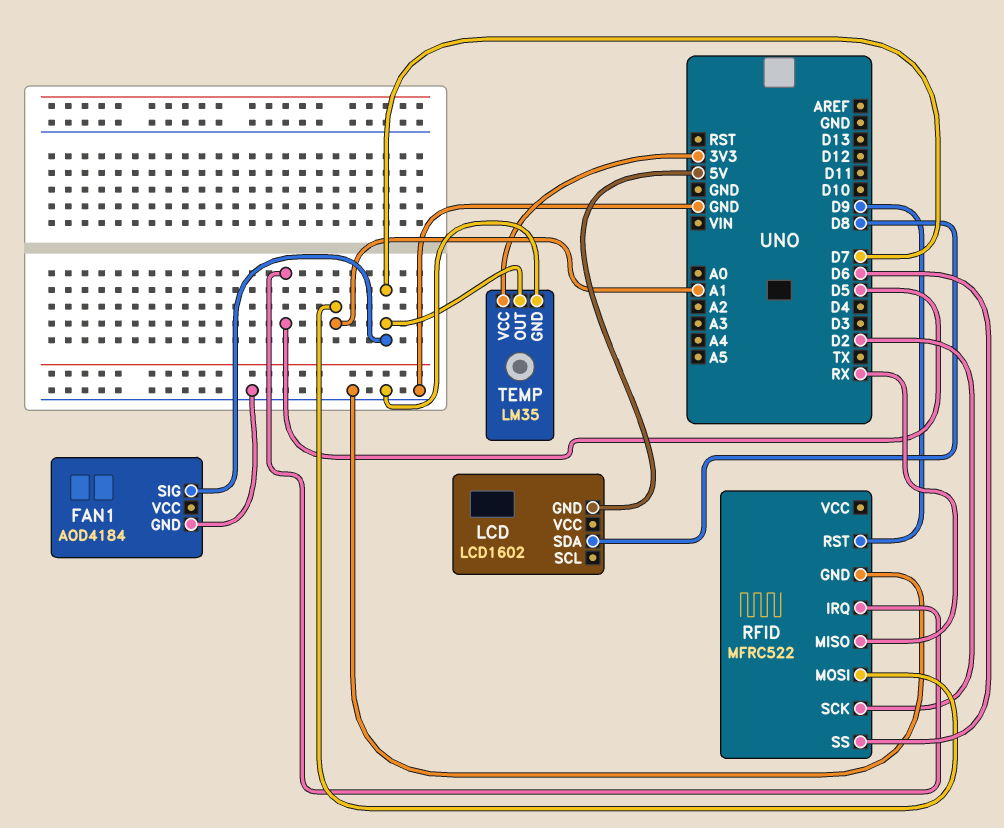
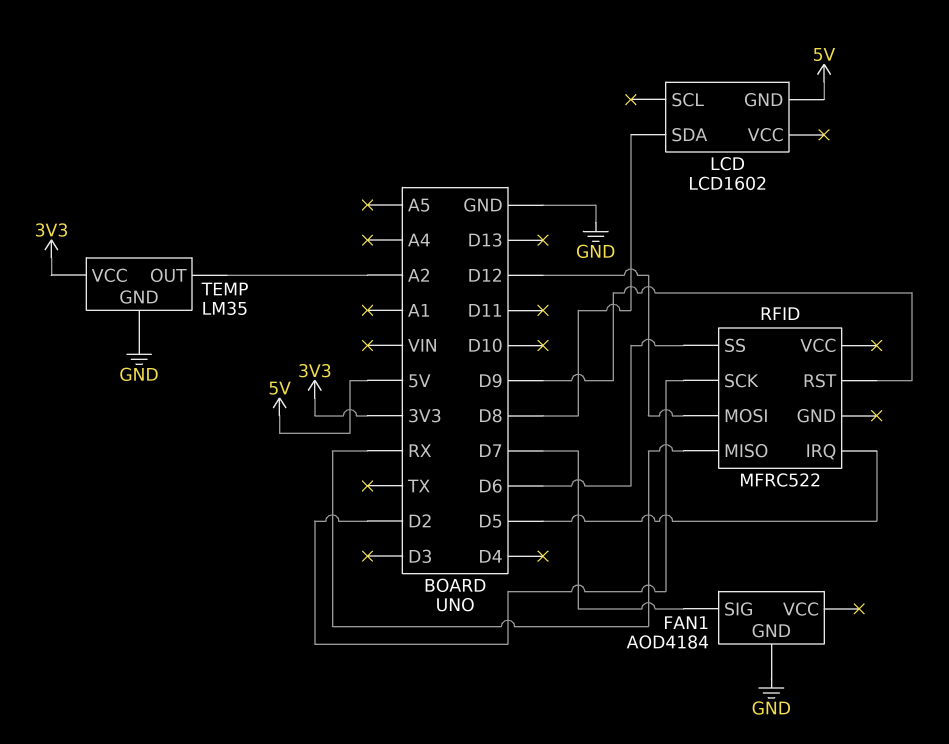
RFID pin GND: GND -> none
RFID pin MOSI: A1 -> D12
TEMP pin OUT: D7 -> A2

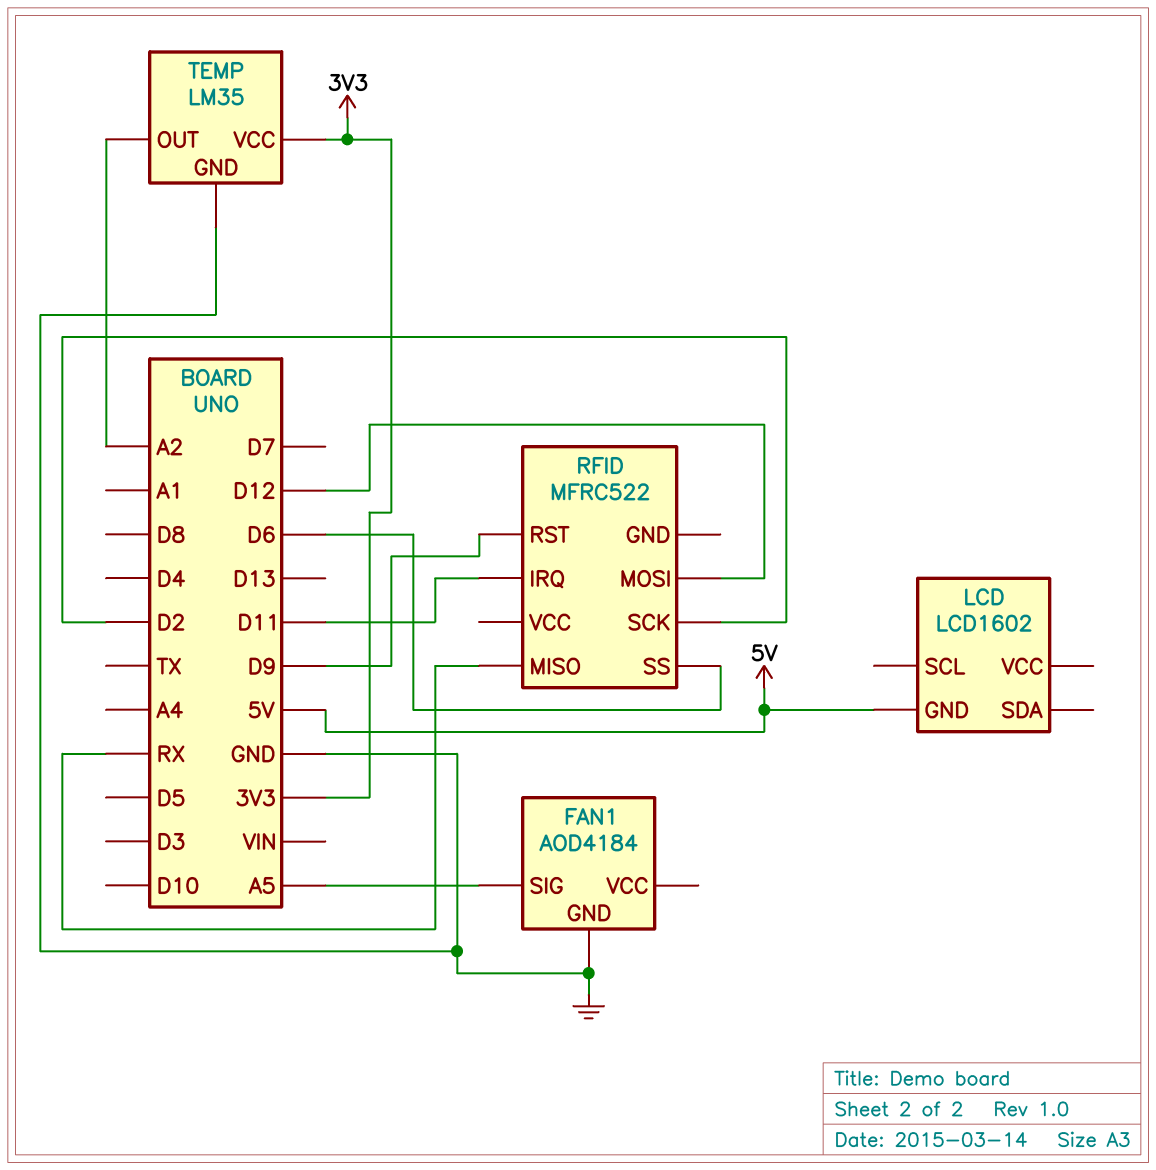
FAN1 pin SIG: D7 -> A5
LCD pin SDA: D8 -> none
RFID pin IRQ: D5 -> D11

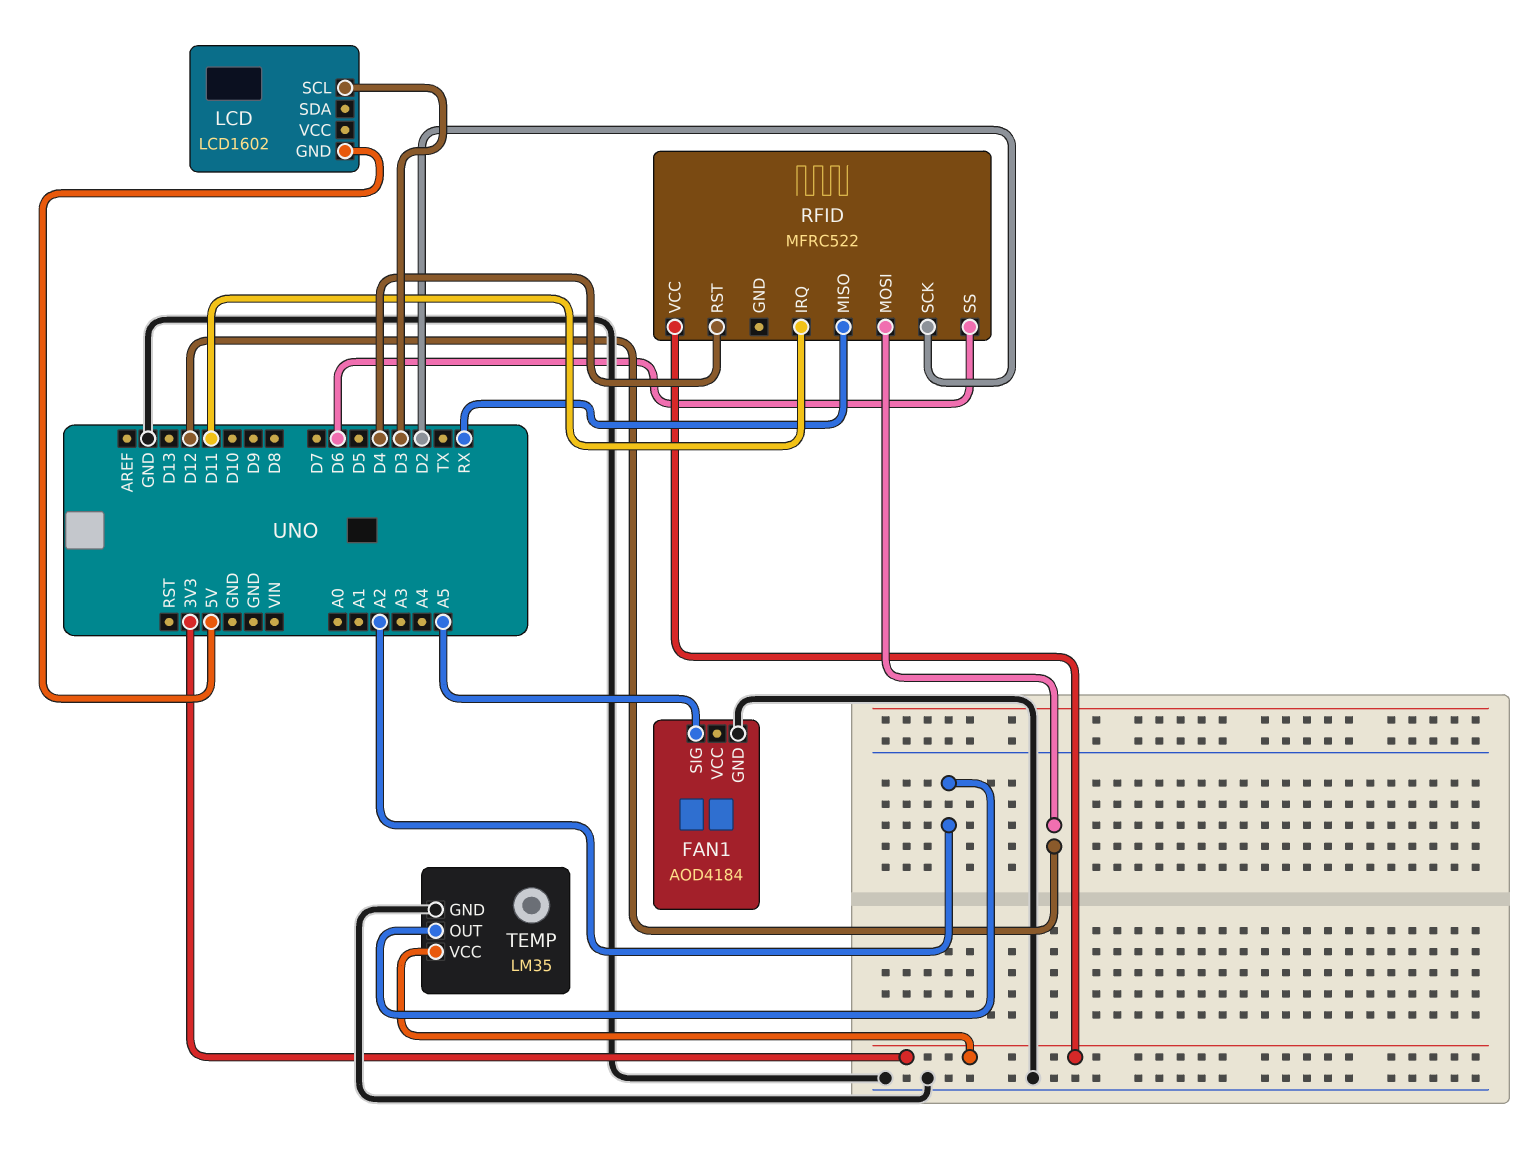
LCD pin SCL: none -> D3
RFID pin RST: D9 -> D4
RFID pin VCC: none -> 3V3

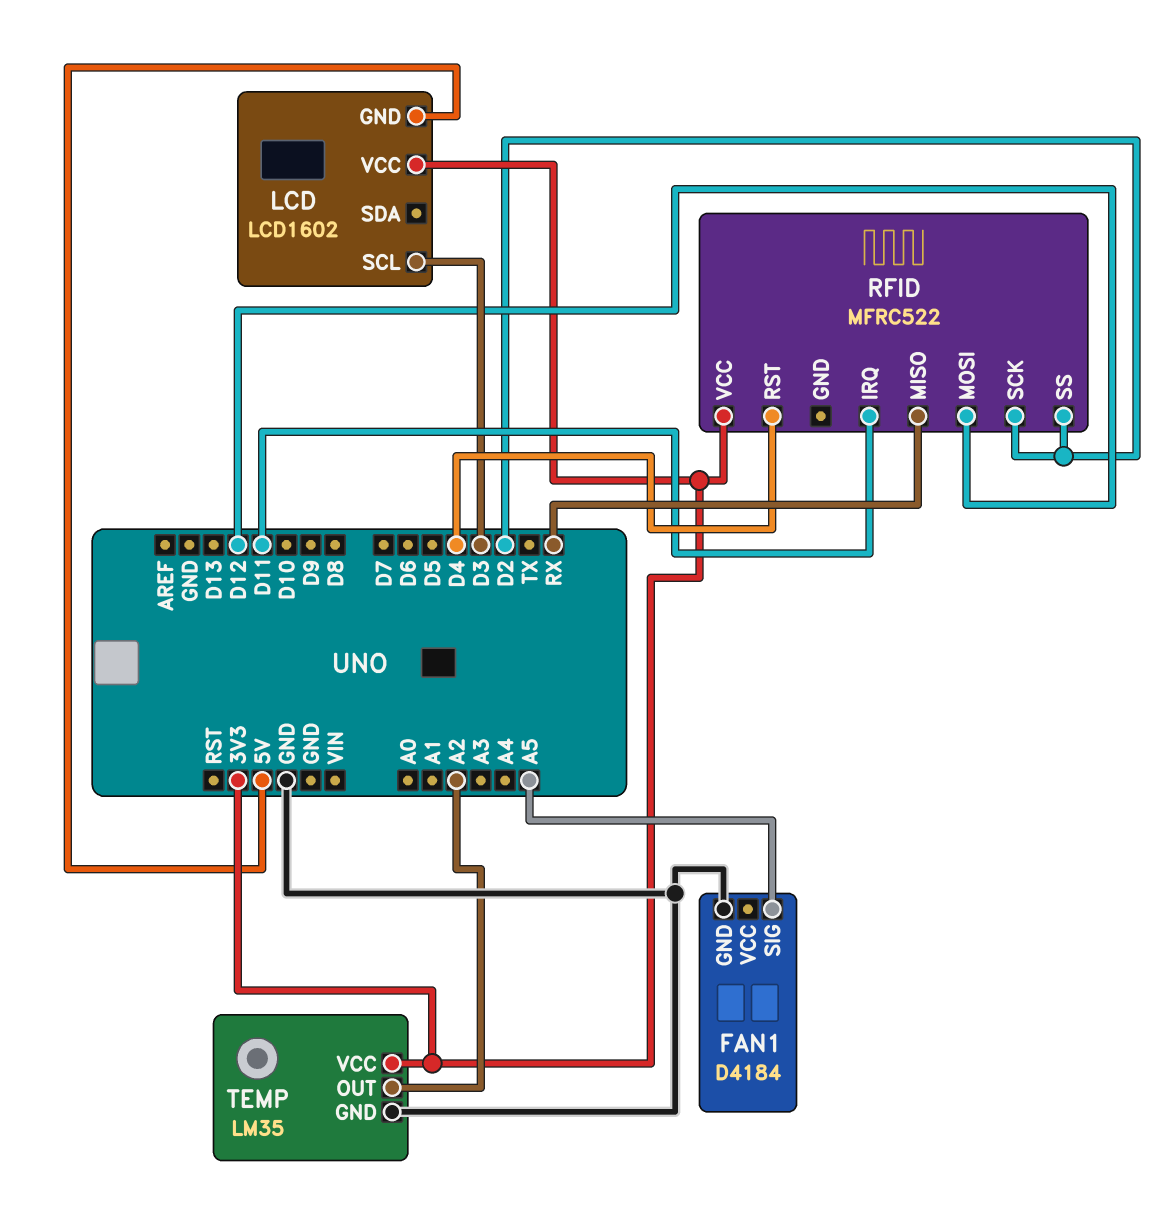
FAN1: AOD4184 -> D4184
LCD pin VCC: none -> 3V3
RFID pin SS: D6 -> D2

